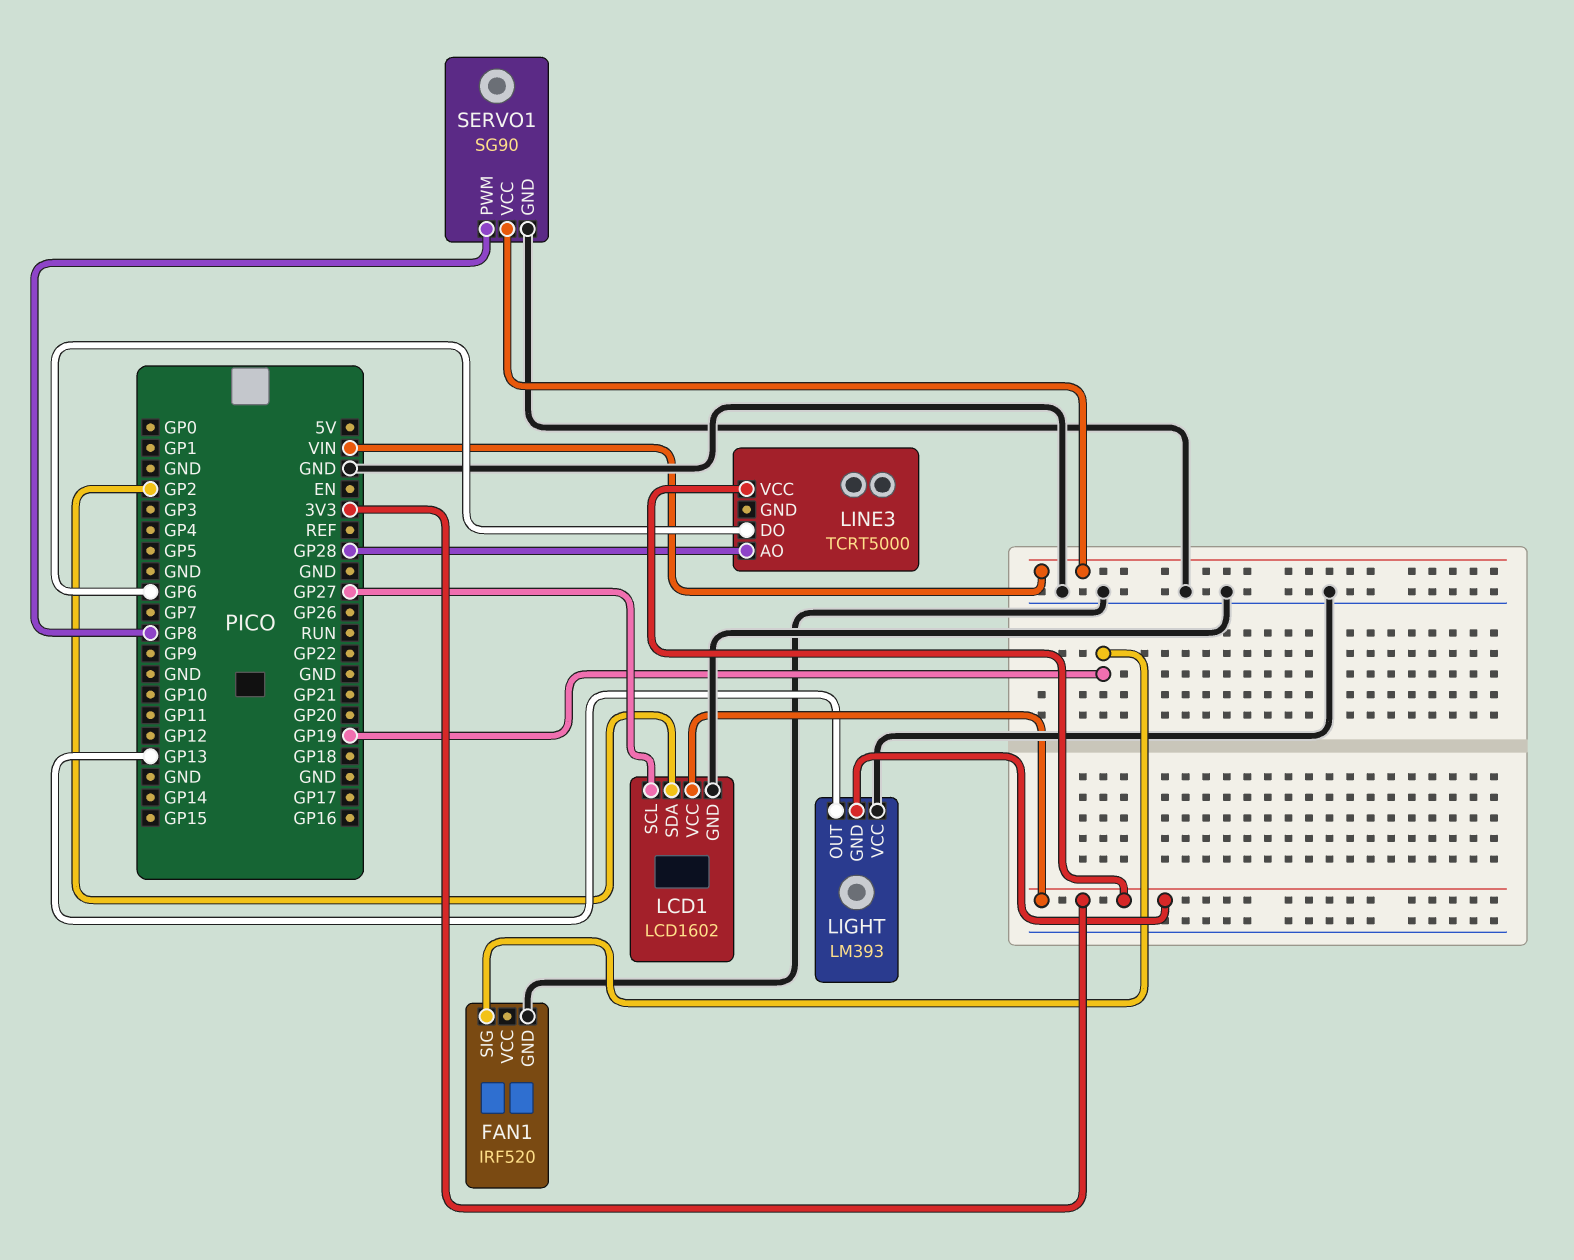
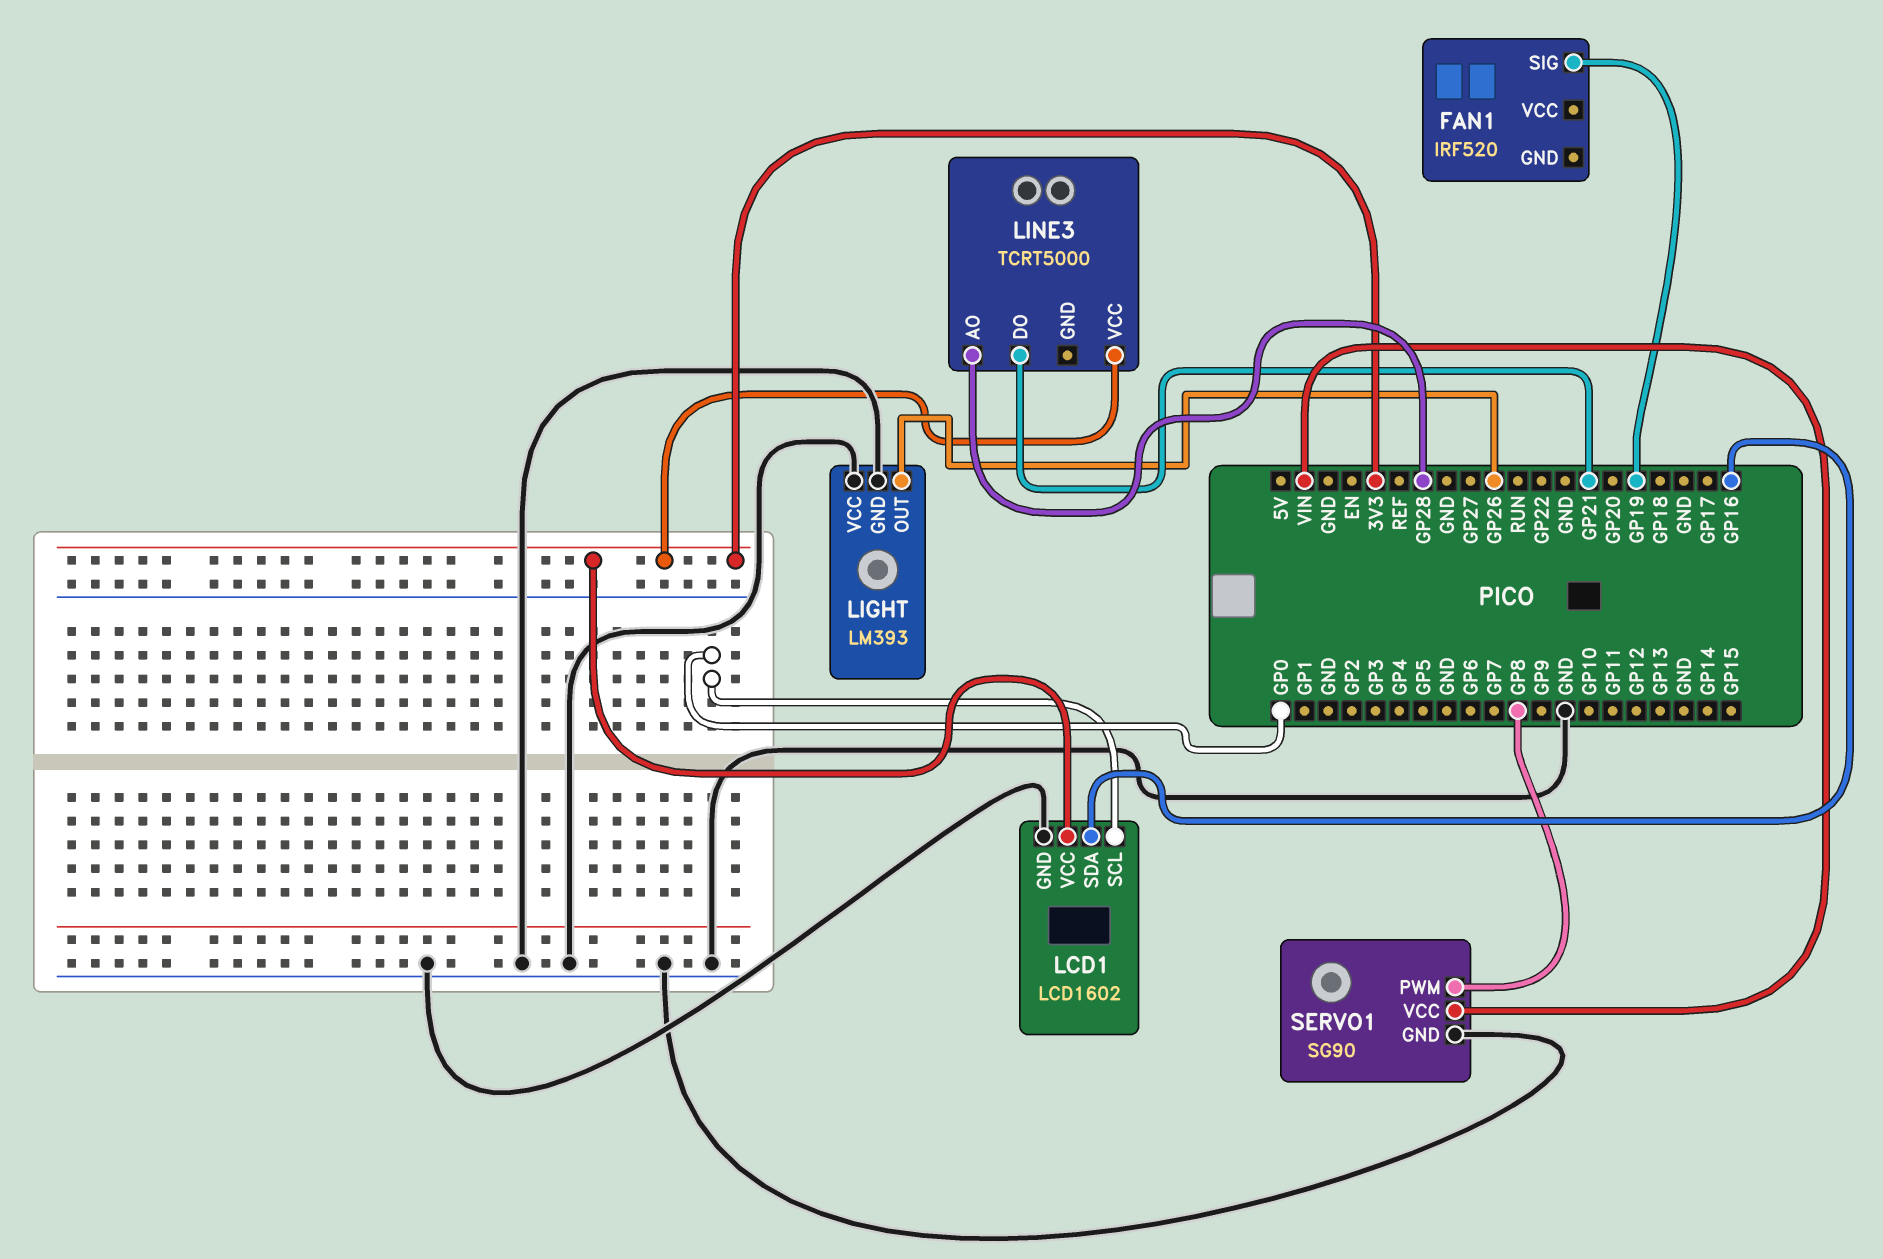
FAN1 pin GND: GND -> none
LCD1 pin SCL: GP27 -> GP0
LCD1 pin SDA: GP2 -> GP16
LIGHT pin GND: 3V3 -> GND
LIGHT pin OUT: GP13 -> GP26
LINE3 pin DO: GP6 -> GP21

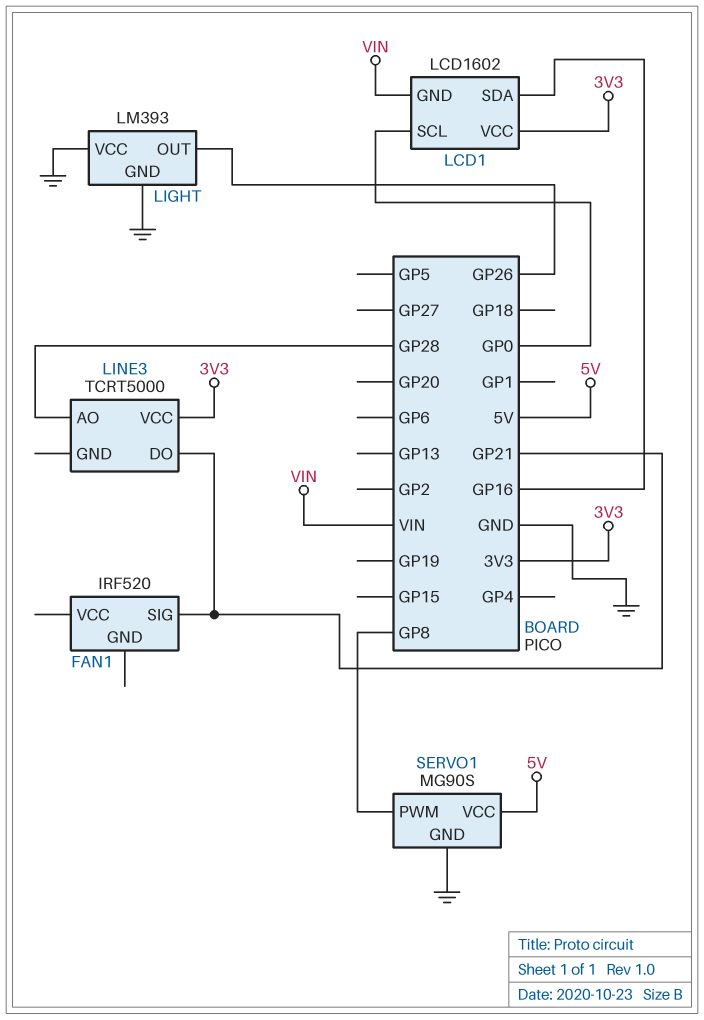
FAN1 pin SIG: GP19 -> GP21
LCD1 pin GND: GND -> VIN
SERVO1: SG90 -> MG90S
SERVO1 pin VCC: VIN -> 5V

